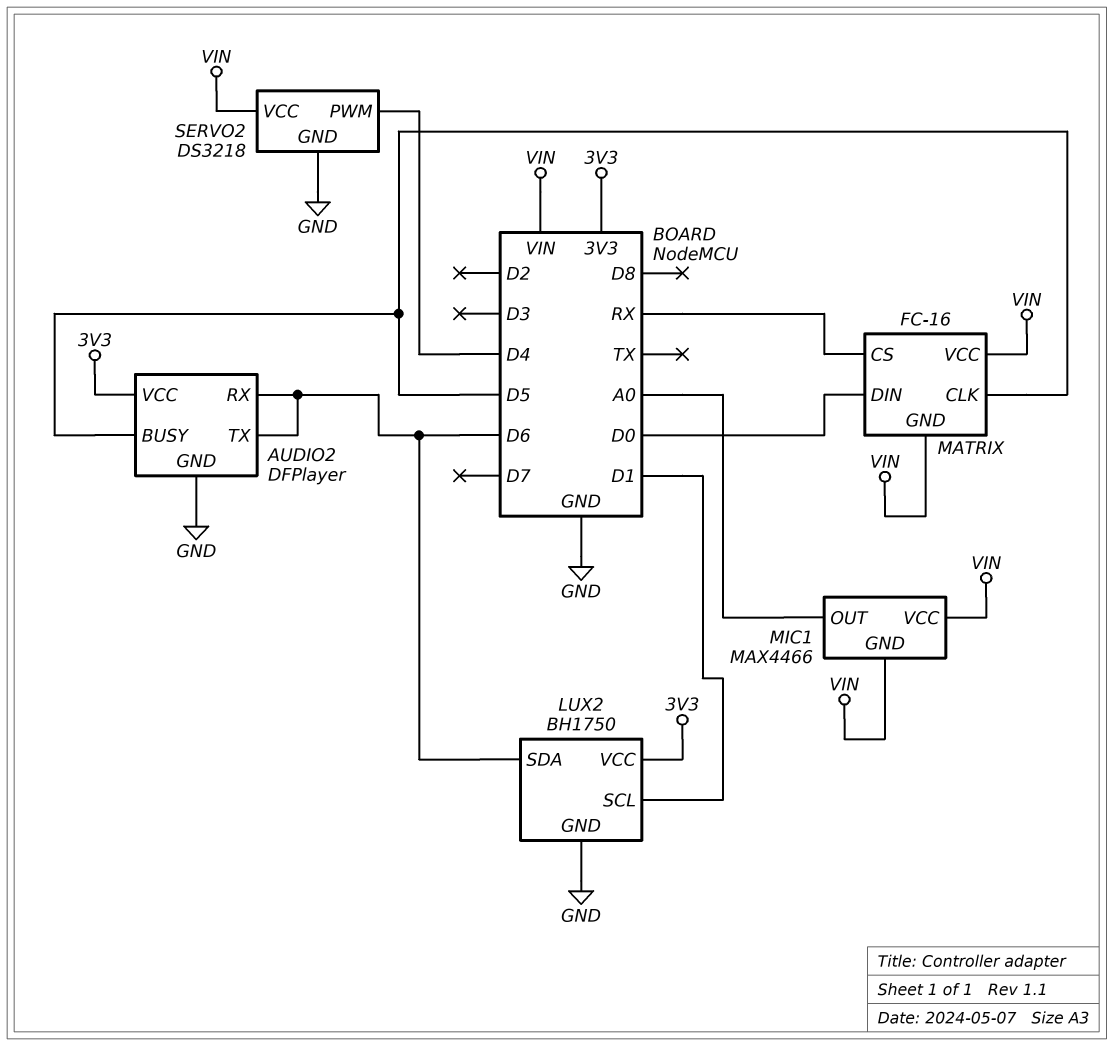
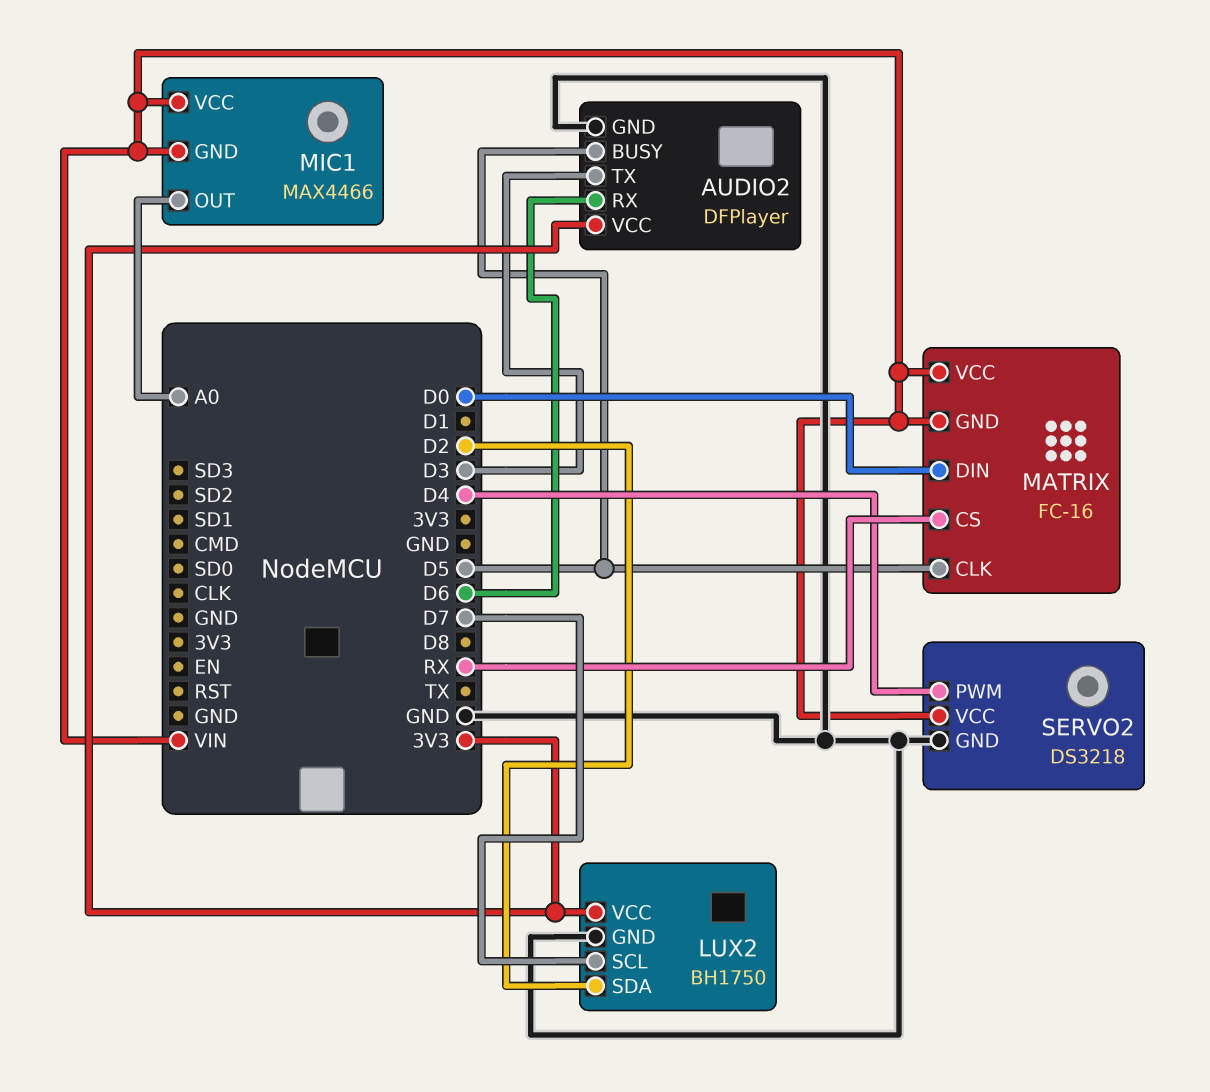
AUDIO2 pin TX: D6 -> D3
LUX2 pin SCL: D1 -> D7
LUX2 pin SDA: D6 -> D2

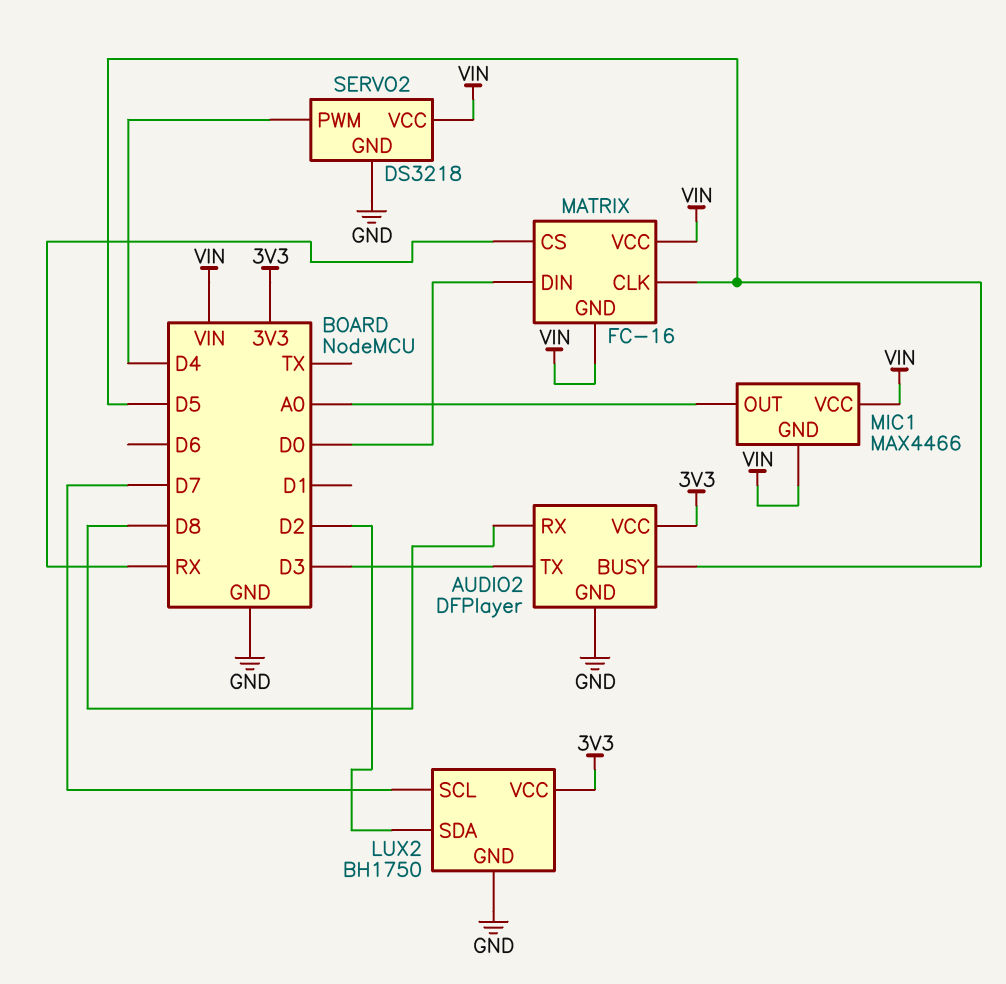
AUDIO2 pin RX: D6 -> D8

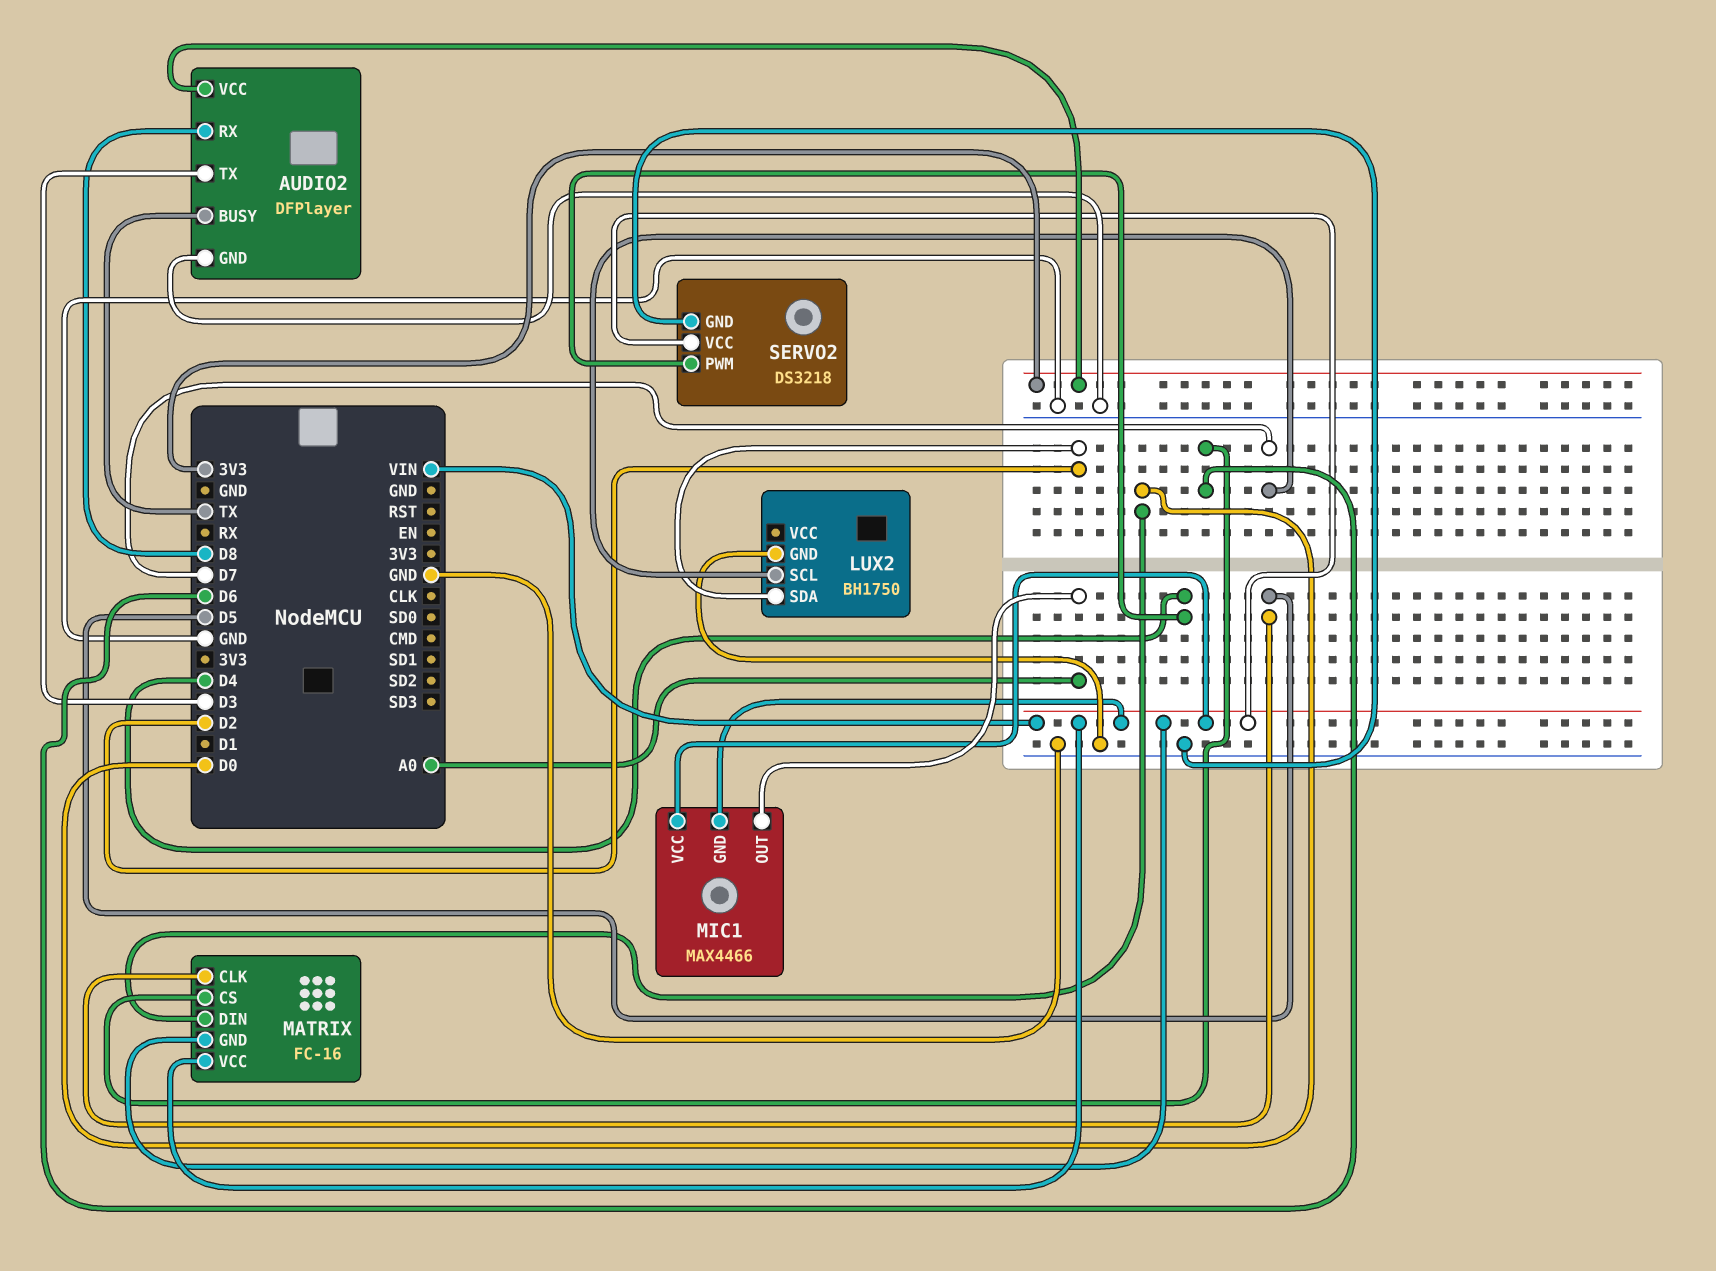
AUDIO2 pin BUSY: D5 -> TX
LUX2 pin VCC: 3V3 -> none
MATRIX pin CS: RX -> D6

